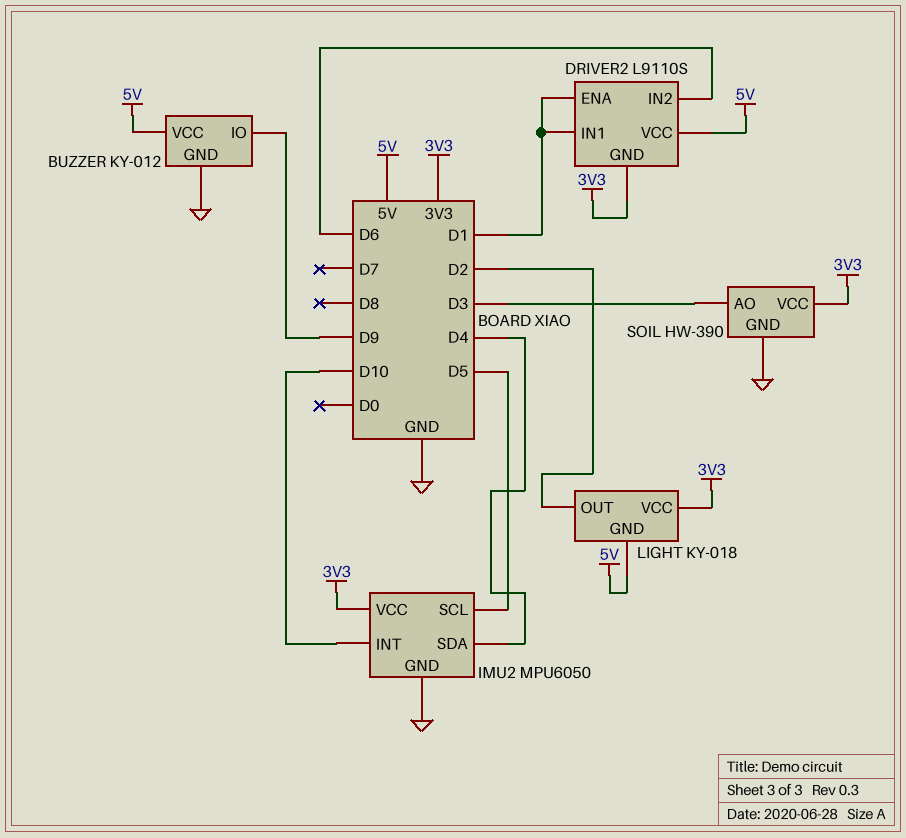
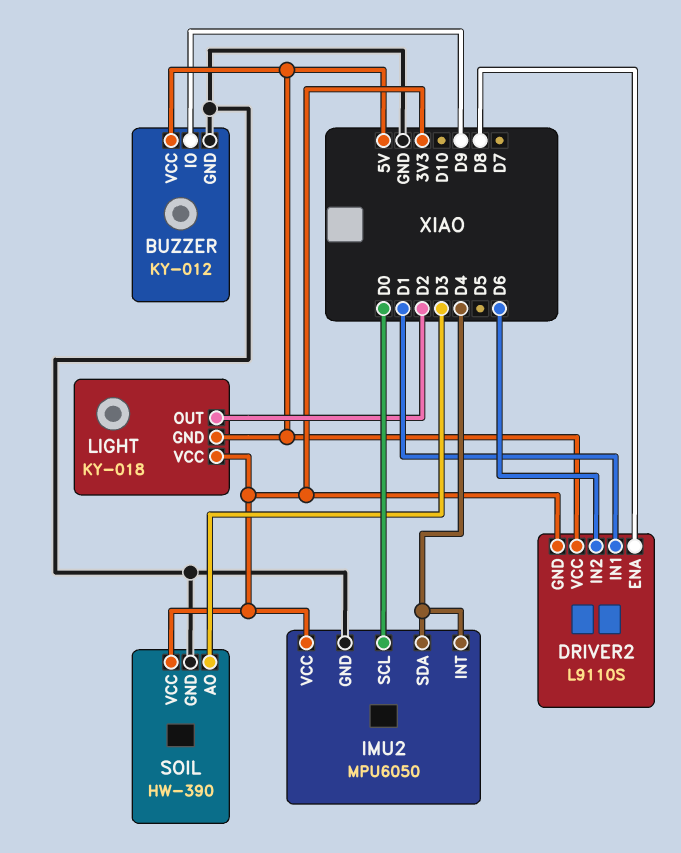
DRIVER2 pin ENA: D1 -> D8
IMU2 pin INT: D10 -> D4
IMU2 pin SCL: D5 -> D0

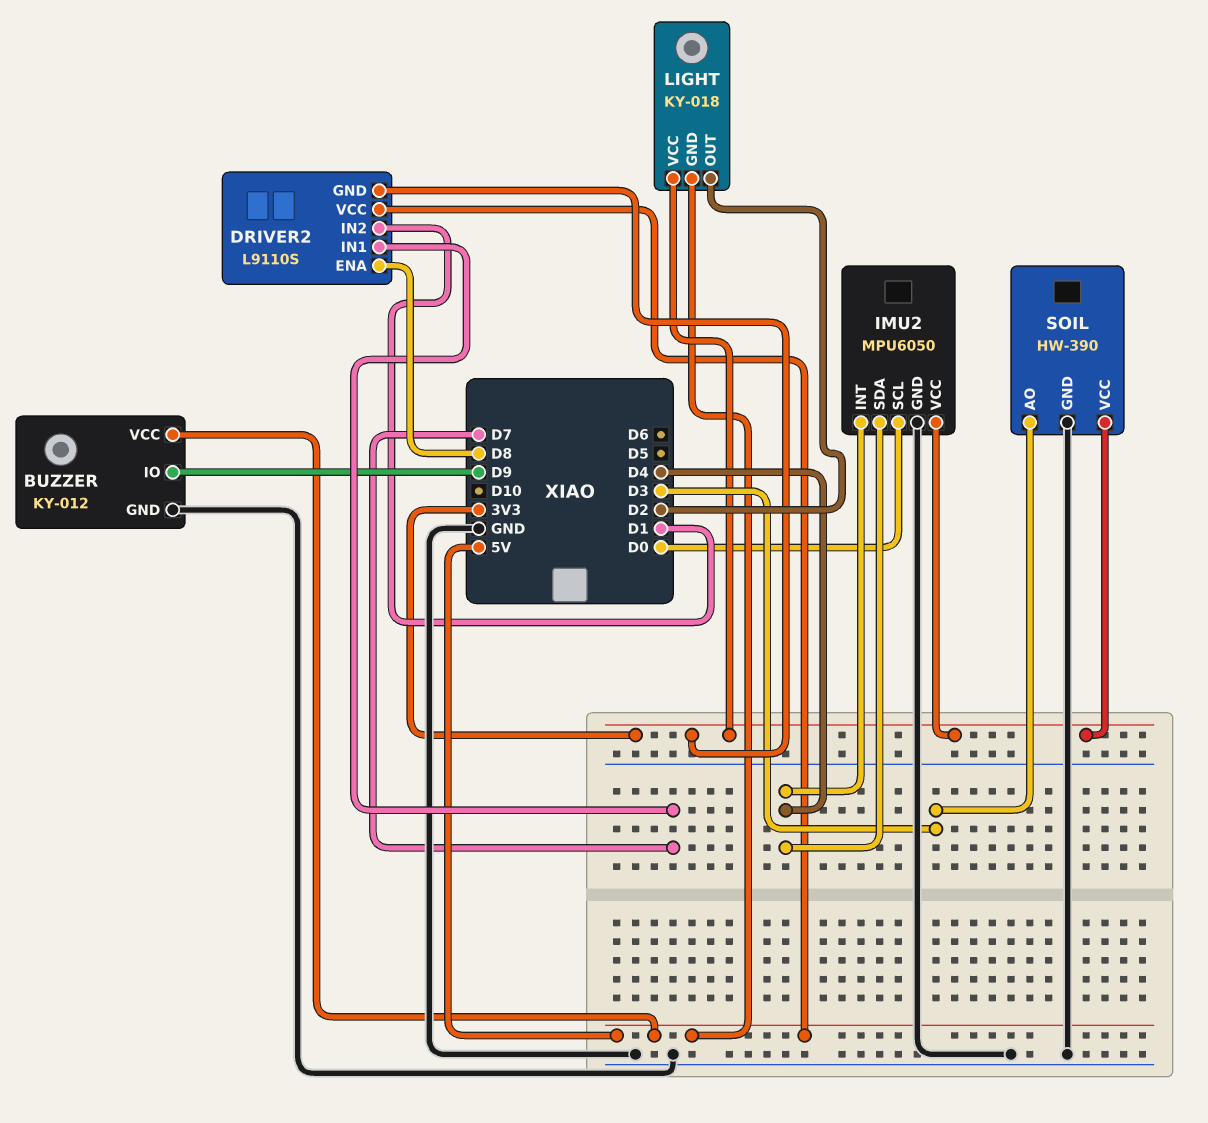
DRIVER2 pin IN1: D1 -> D7
DRIVER2 pin IN2: D6 -> D1

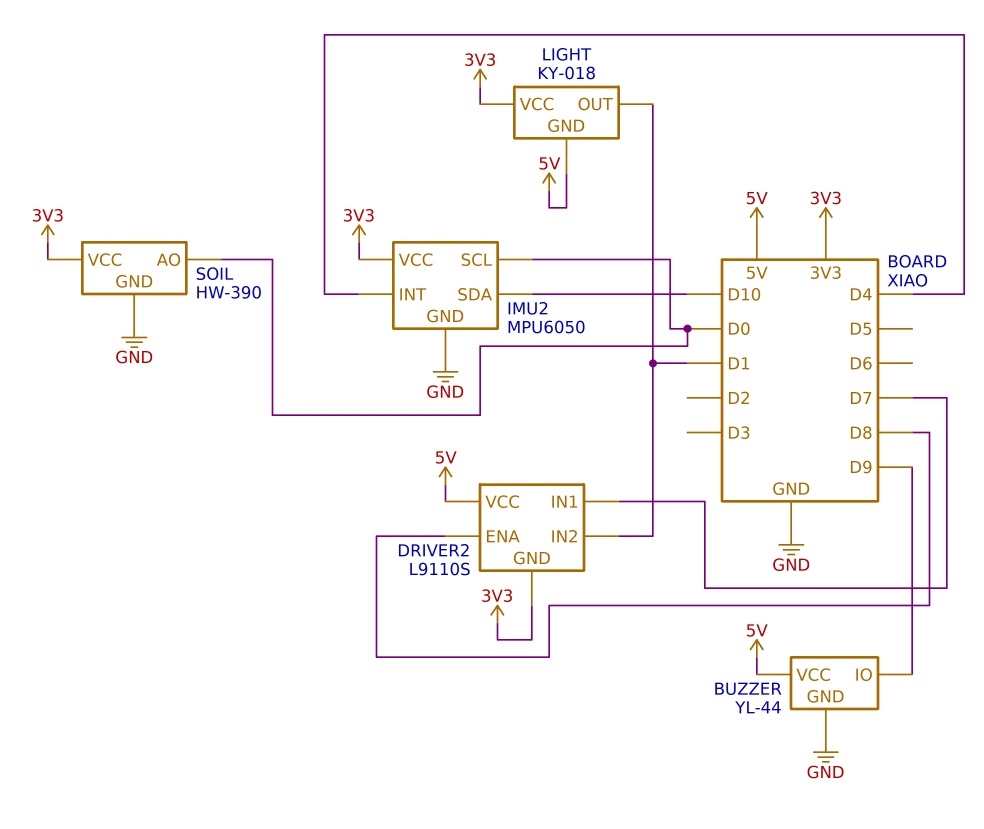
BUZZER: KY-012 -> YL-44
IMU2 pin SDA: D4 -> D10
LIGHT pin OUT: D2 -> D1
SOIL pin AO: D3 -> D0

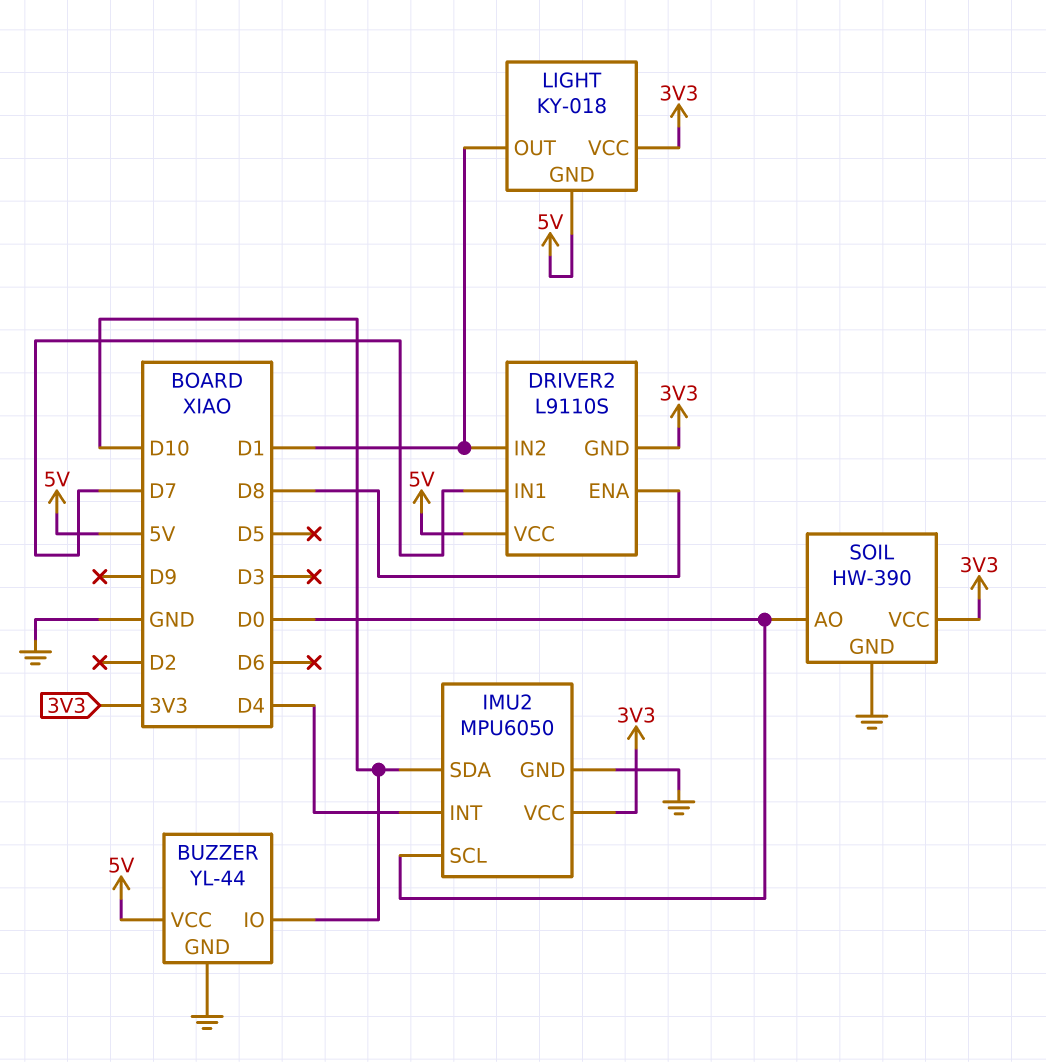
BUZZER pin IO: D9 -> D10

